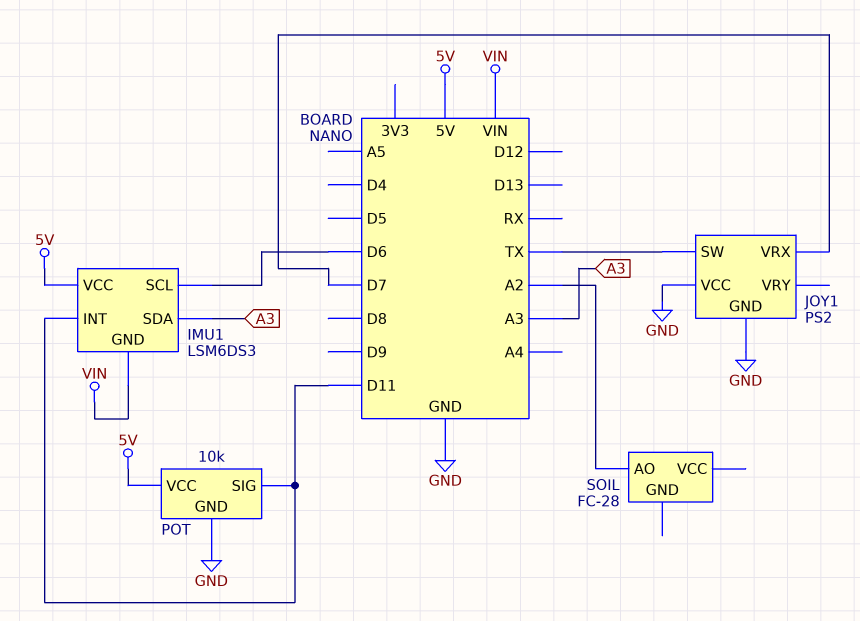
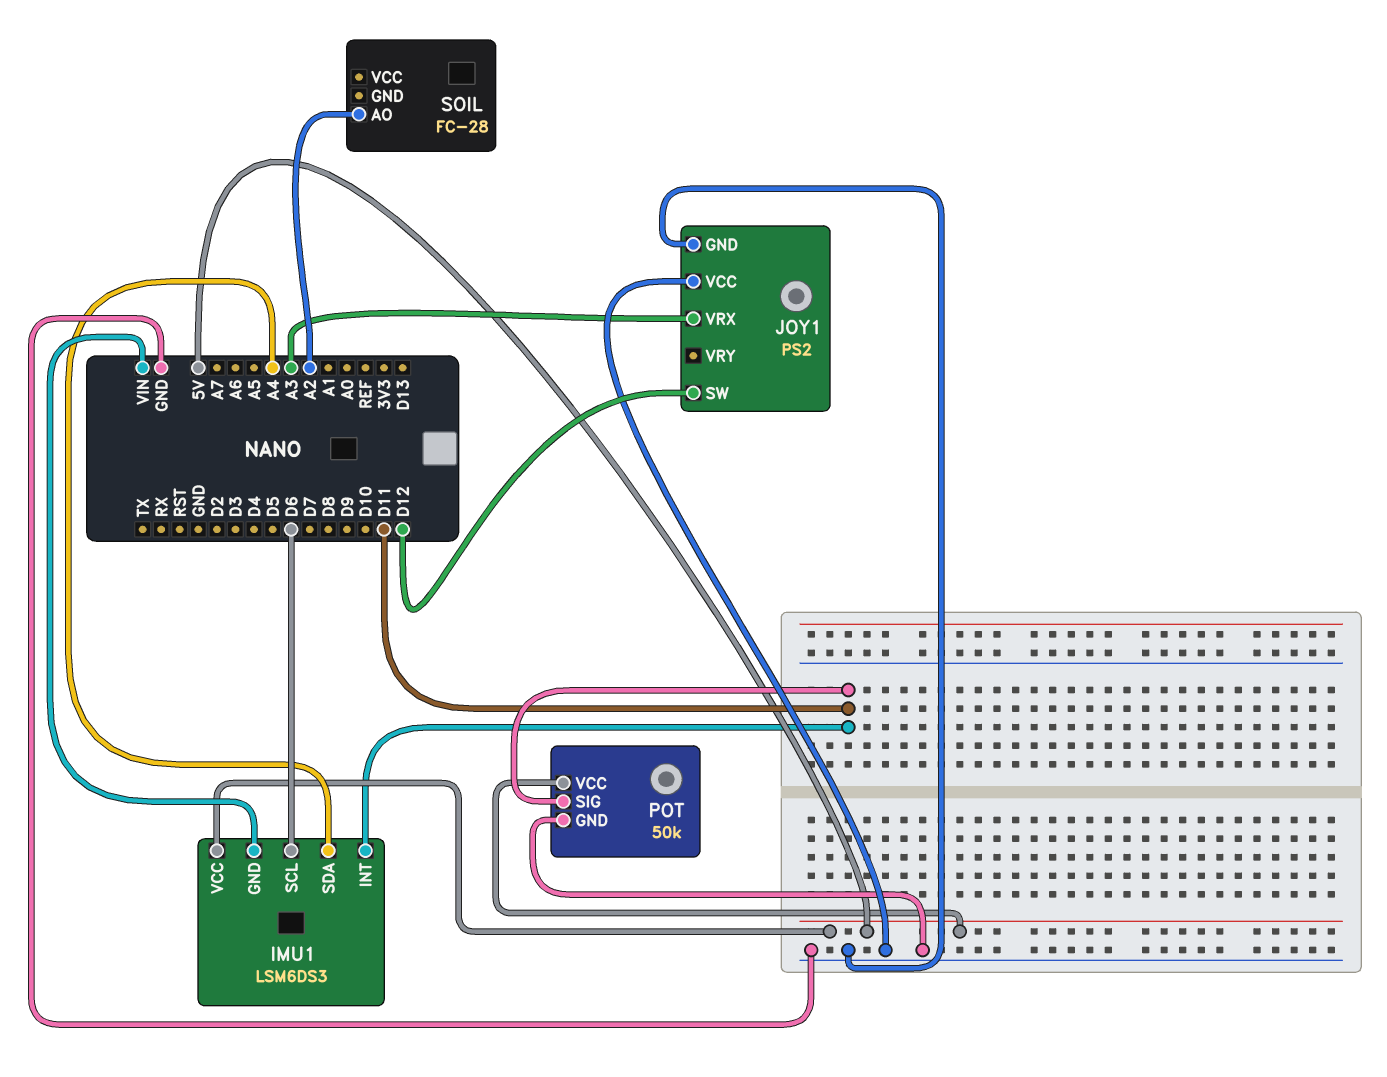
IMU1 pin SDA: A3 -> A4
JOY1 pin SW: TX -> D12
JOY1 pin VRX: D7 -> A3
POT: 10k -> 50k

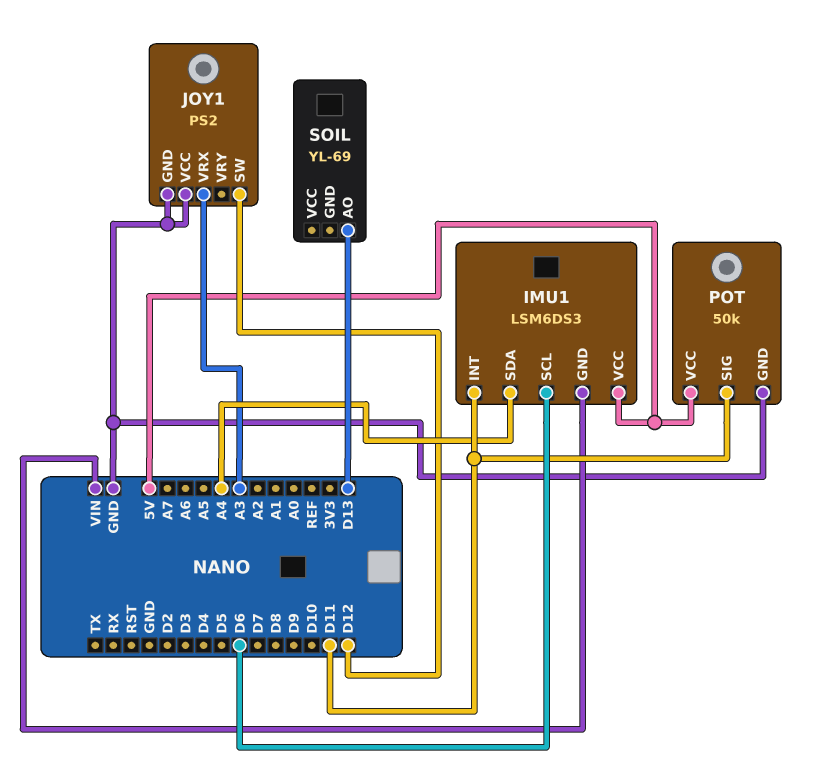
SOIL: FC-28 -> YL-69
SOIL pin AO: A2 -> D13

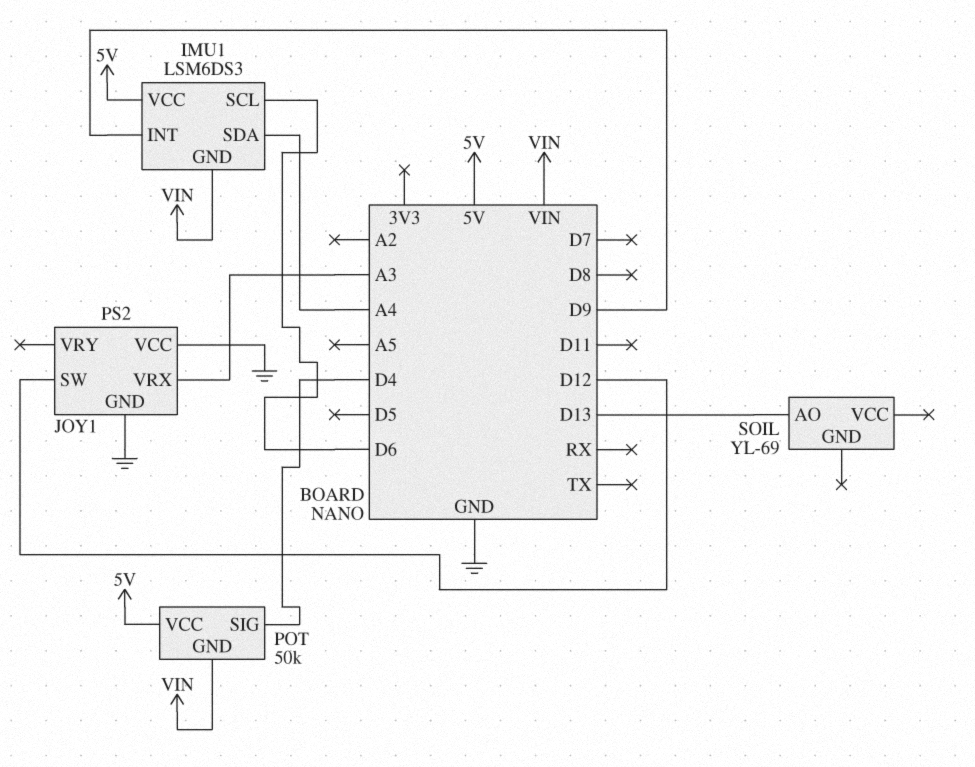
IMU1 pin INT: D11 -> D9
POT pin GND: GND -> VIN
POT pin SIG: D11 -> D4

